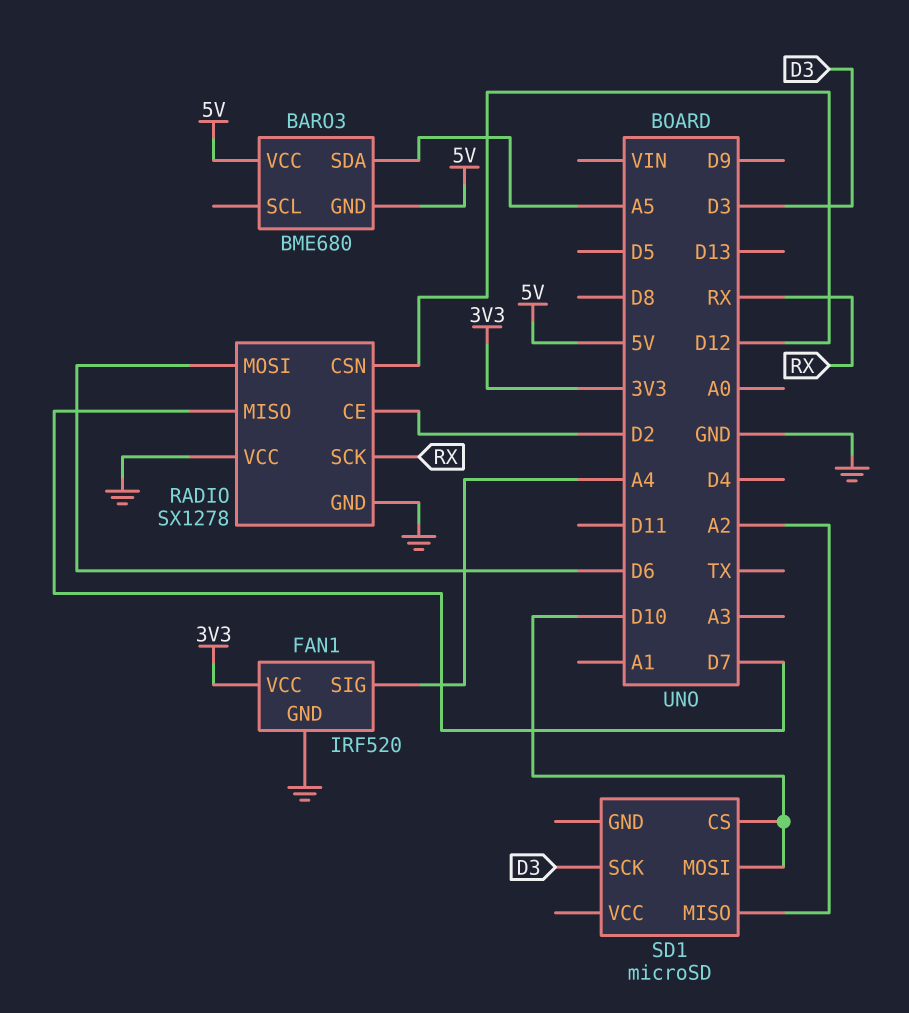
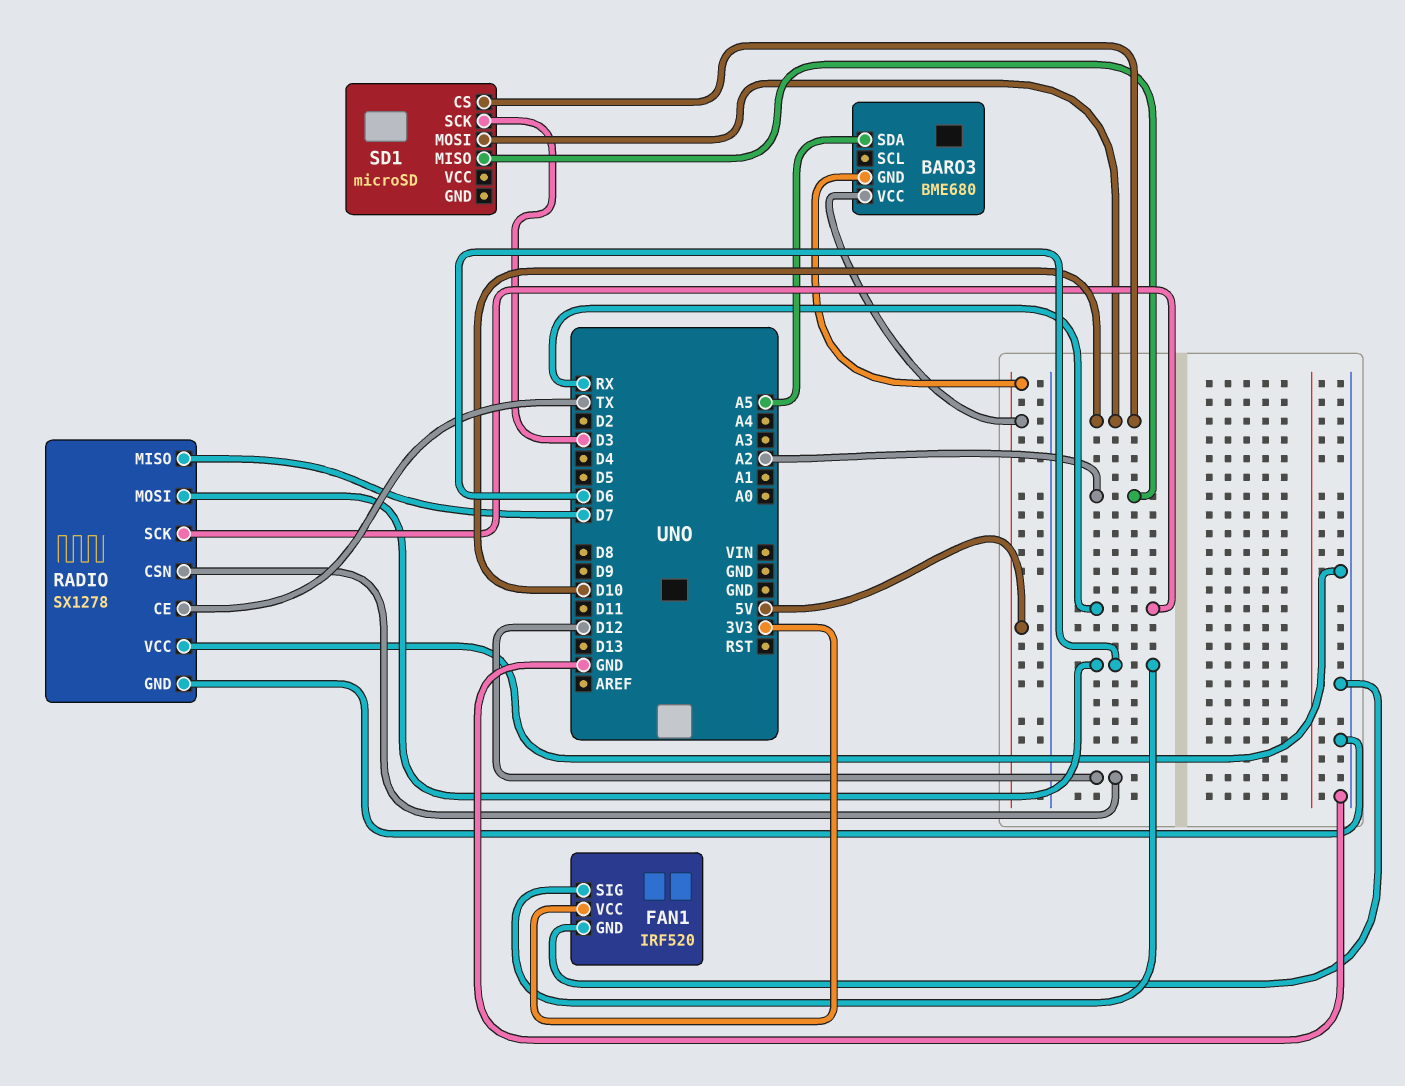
FAN1 pin SIG: A4 -> D6
RADIO pin CE: D2 -> TX

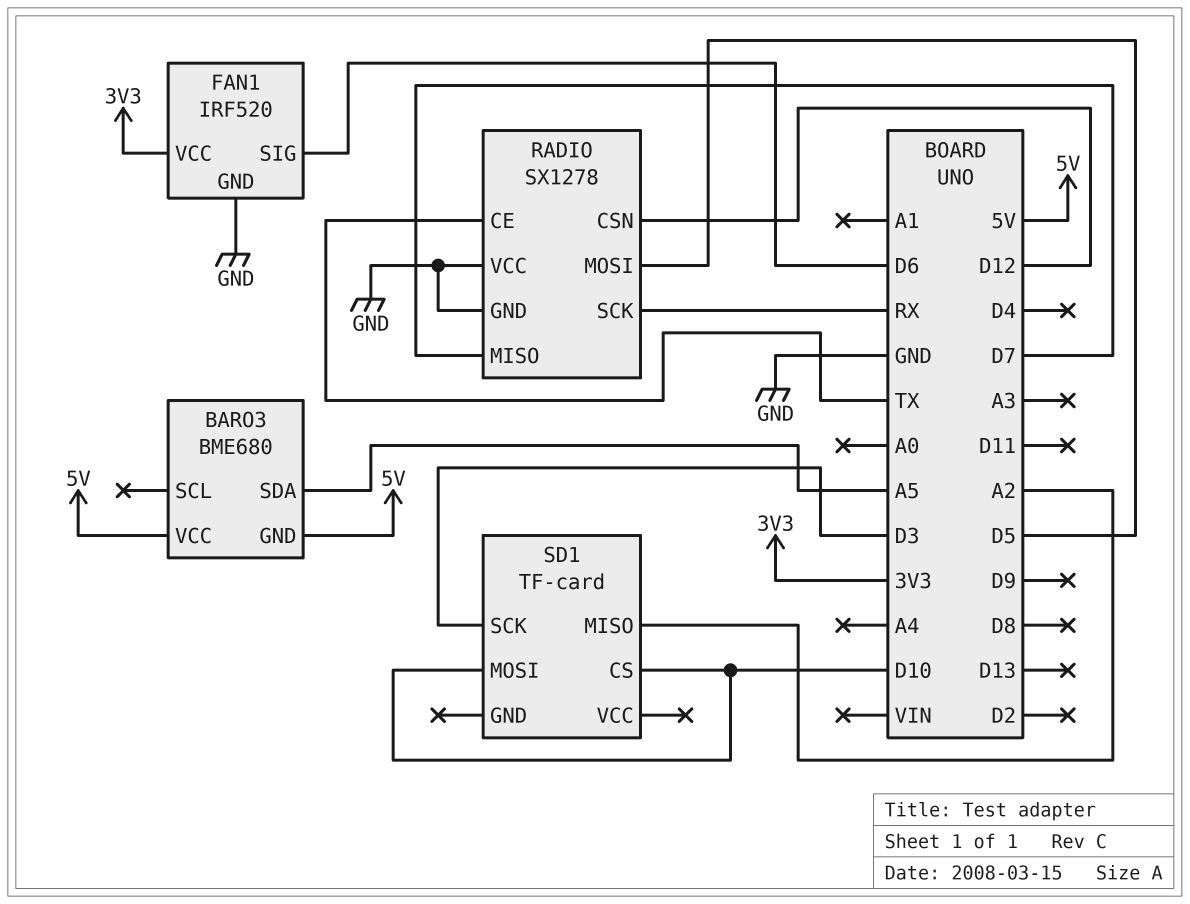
RADIO pin MOSI: D6 -> D5
SD1: microSD -> TF-card

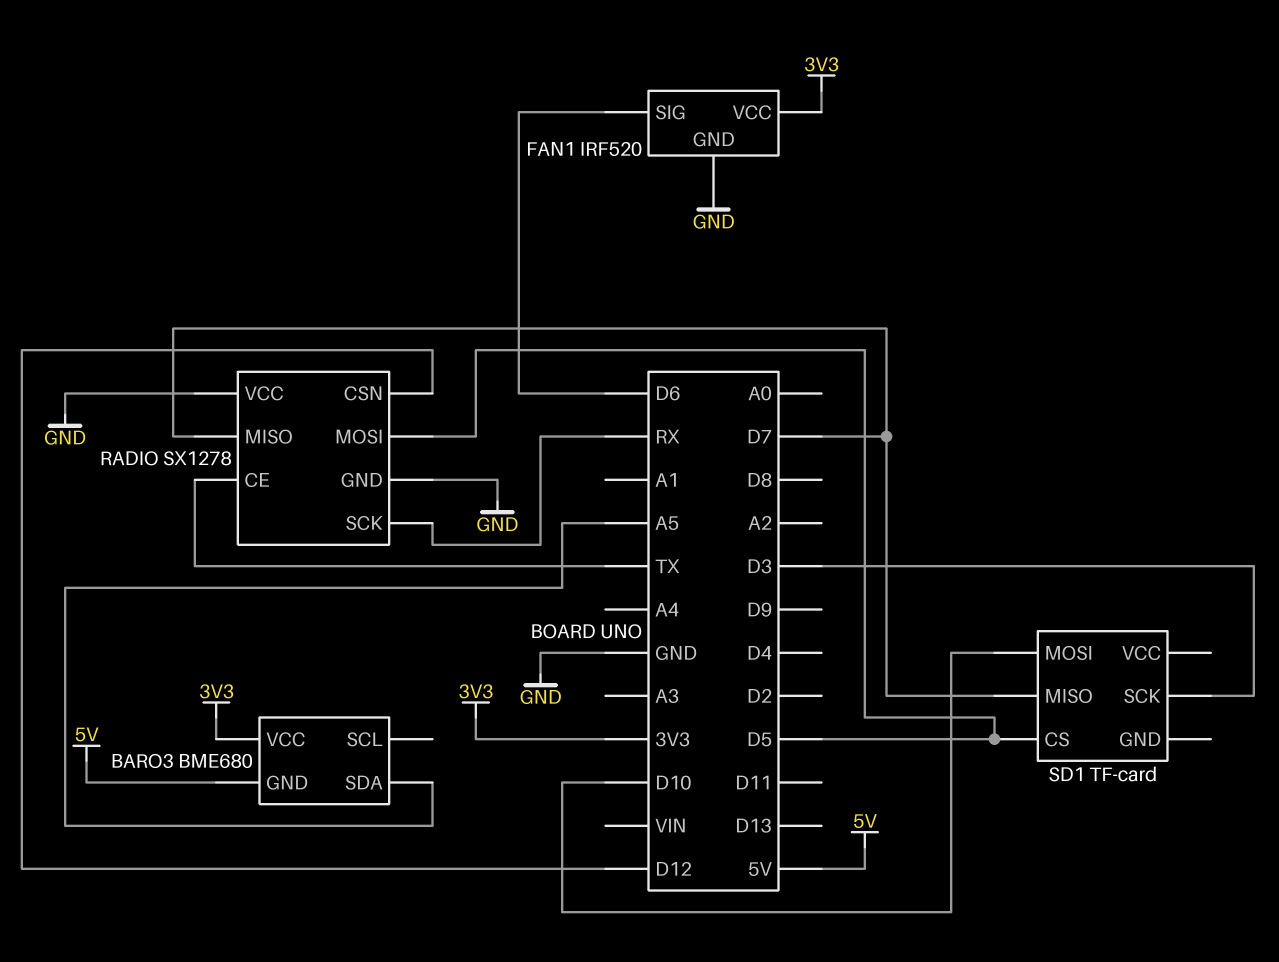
BARO3 pin VCC: 5V -> 3V3
SD1 pin CS: D10 -> D5
SD1 pin MISO: A2 -> D7

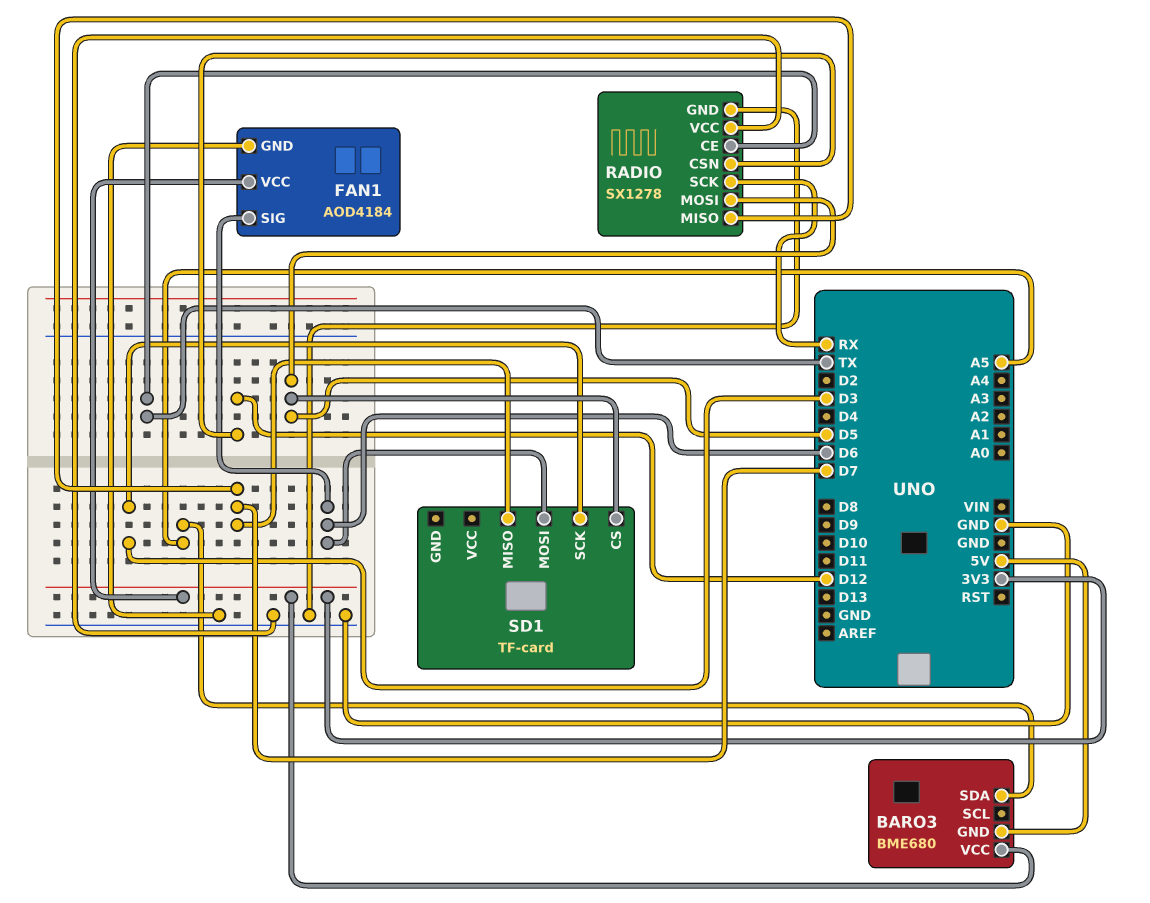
FAN1: IRF520 -> AOD4184
SD1 pin MOSI: D10 -> D6

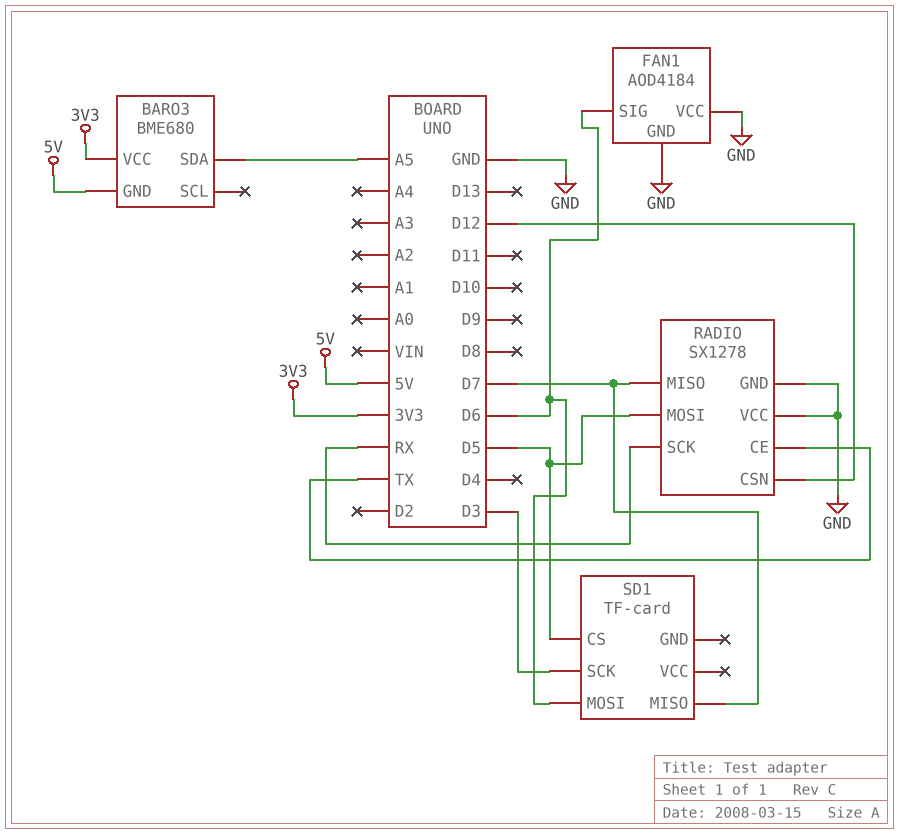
FAN1 pin VCC: 3V3 -> GND

